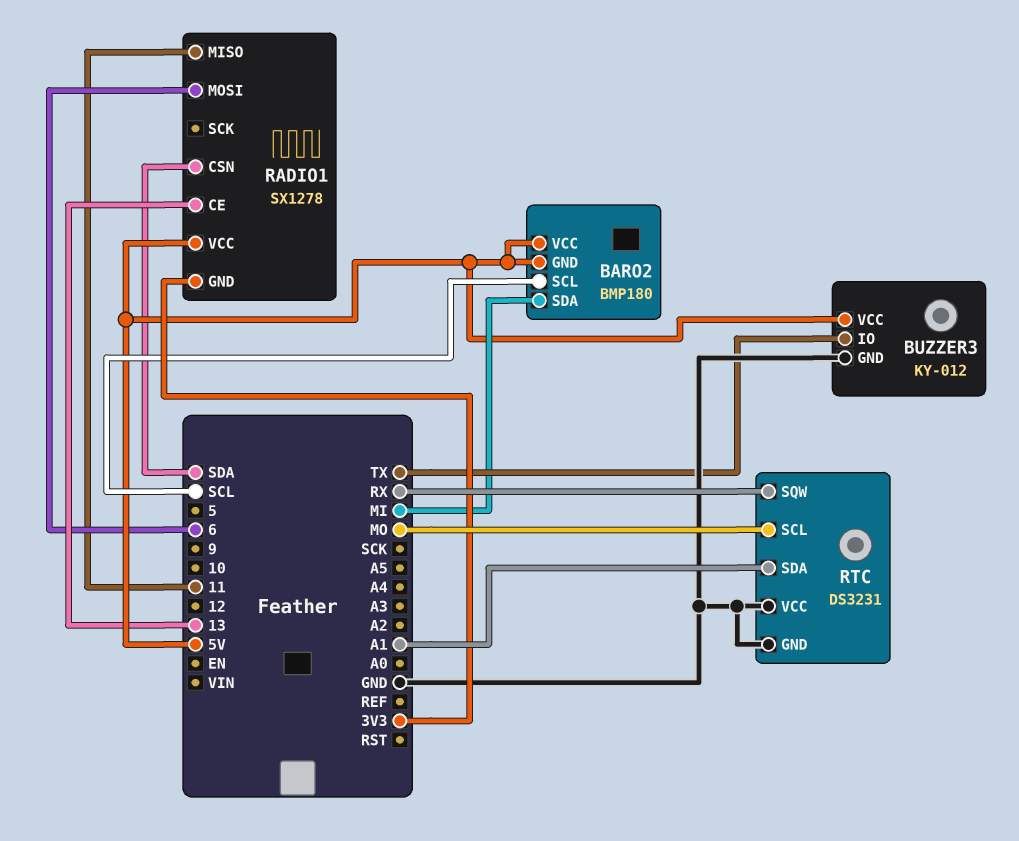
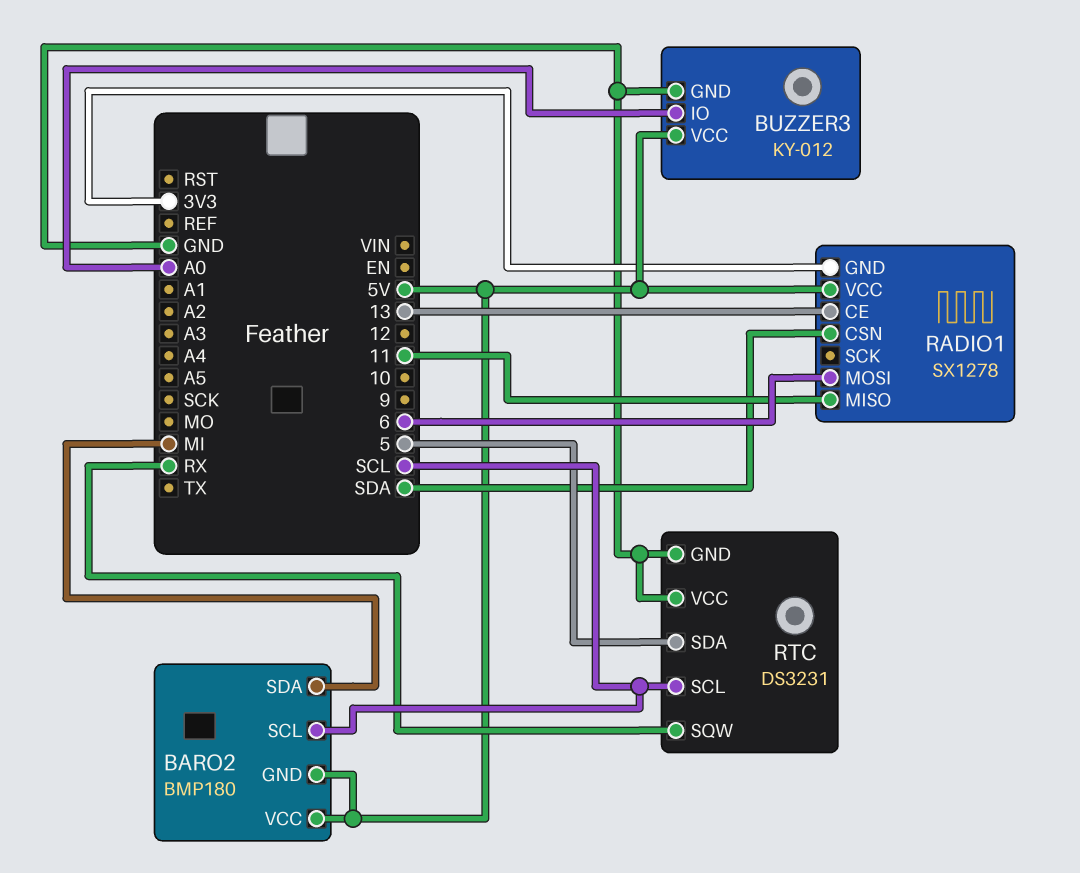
BUZZER3 pin IO: TX -> A0
RTC pin SCL: MO -> SCL
RTC pin SDA: A1 -> 5

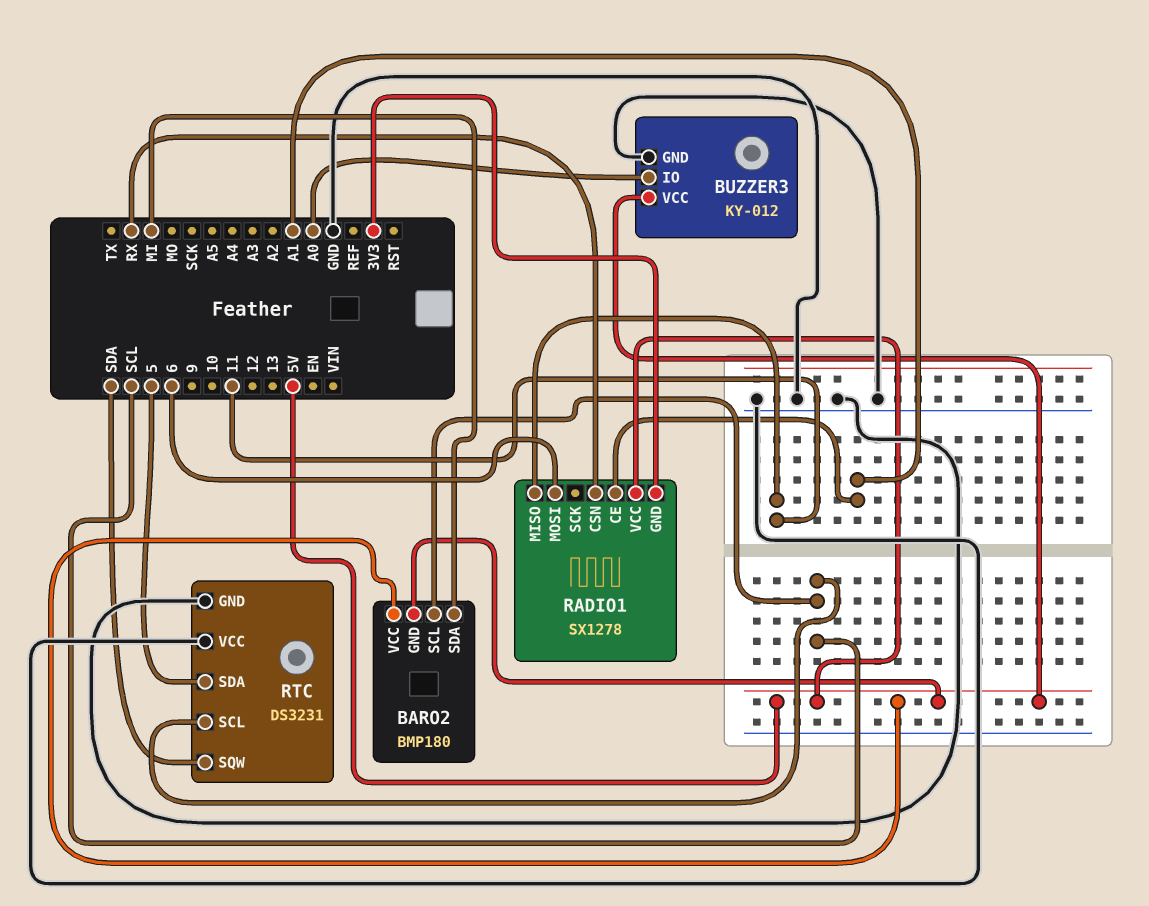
RADIO1 pin CE: 13 -> A1
RADIO1 pin CSN: SDA -> RX
RTC pin SQW: RX -> SDA

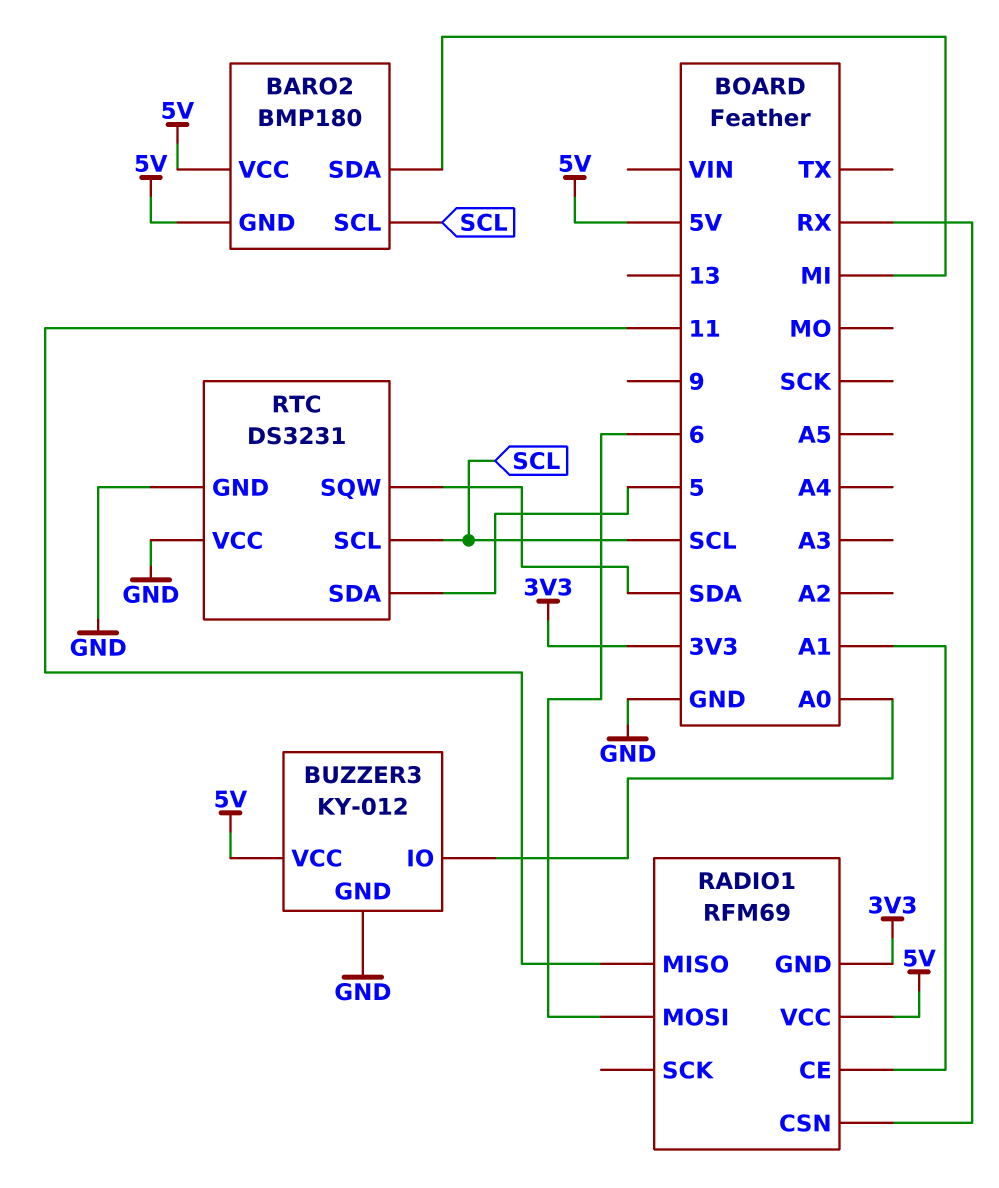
RADIO1: SX1278 -> RFM69

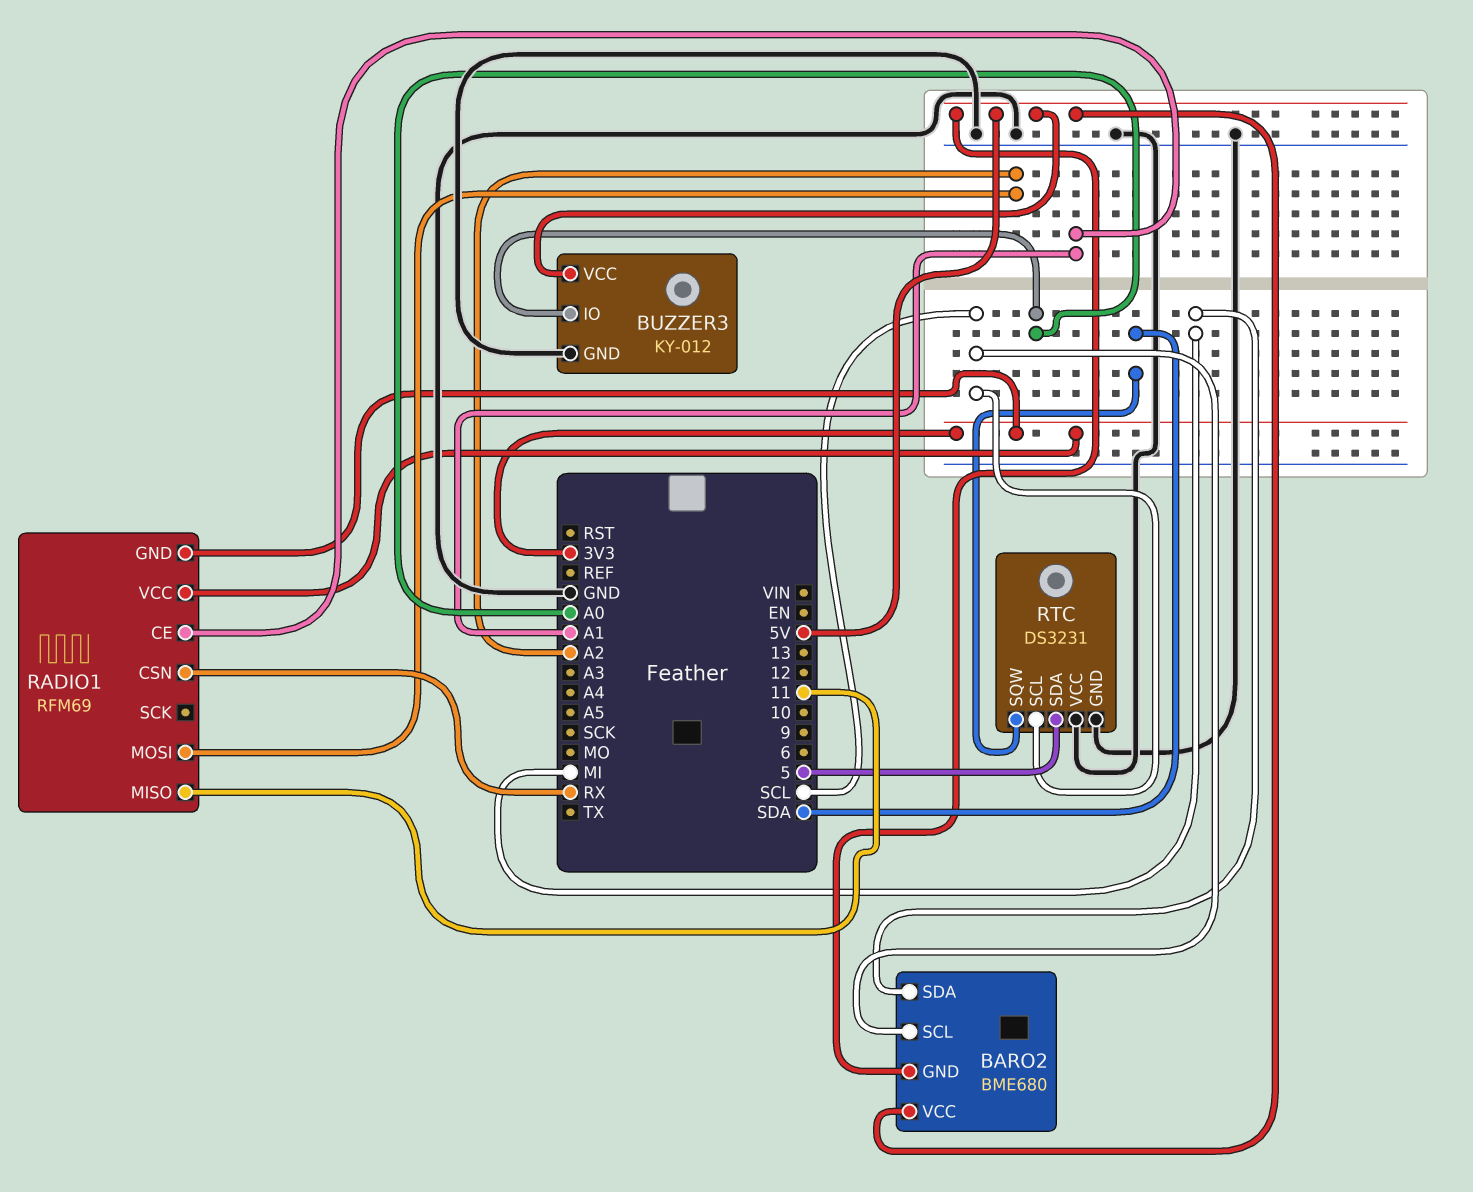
BARO2: BMP180 -> BME680
RADIO1 pin MOSI: 6 -> A2
RADIO1 pin VCC: 5V -> 3V3

